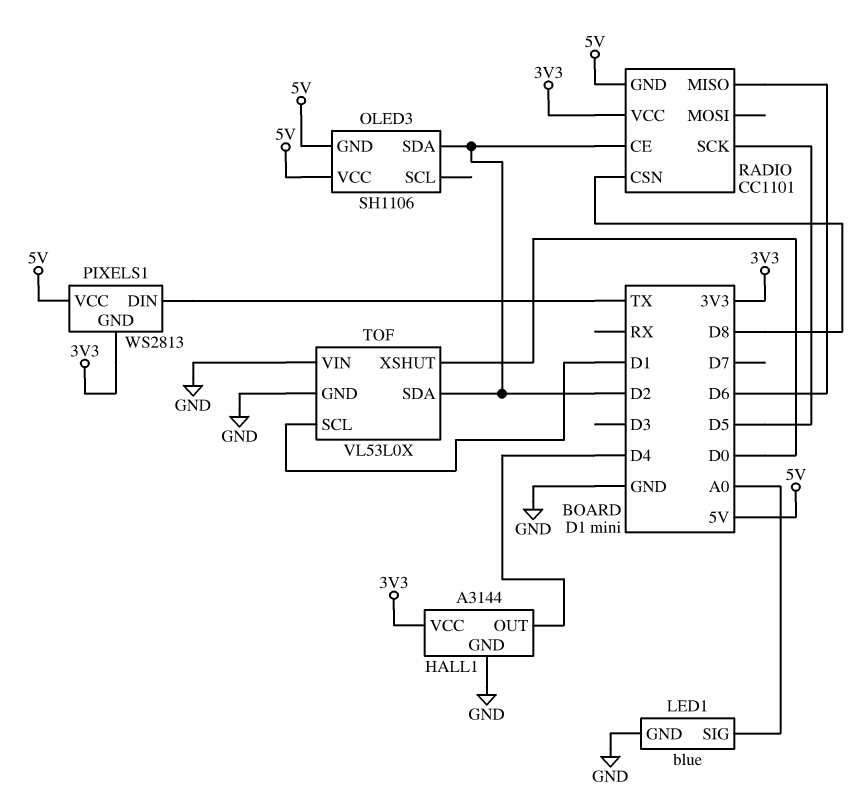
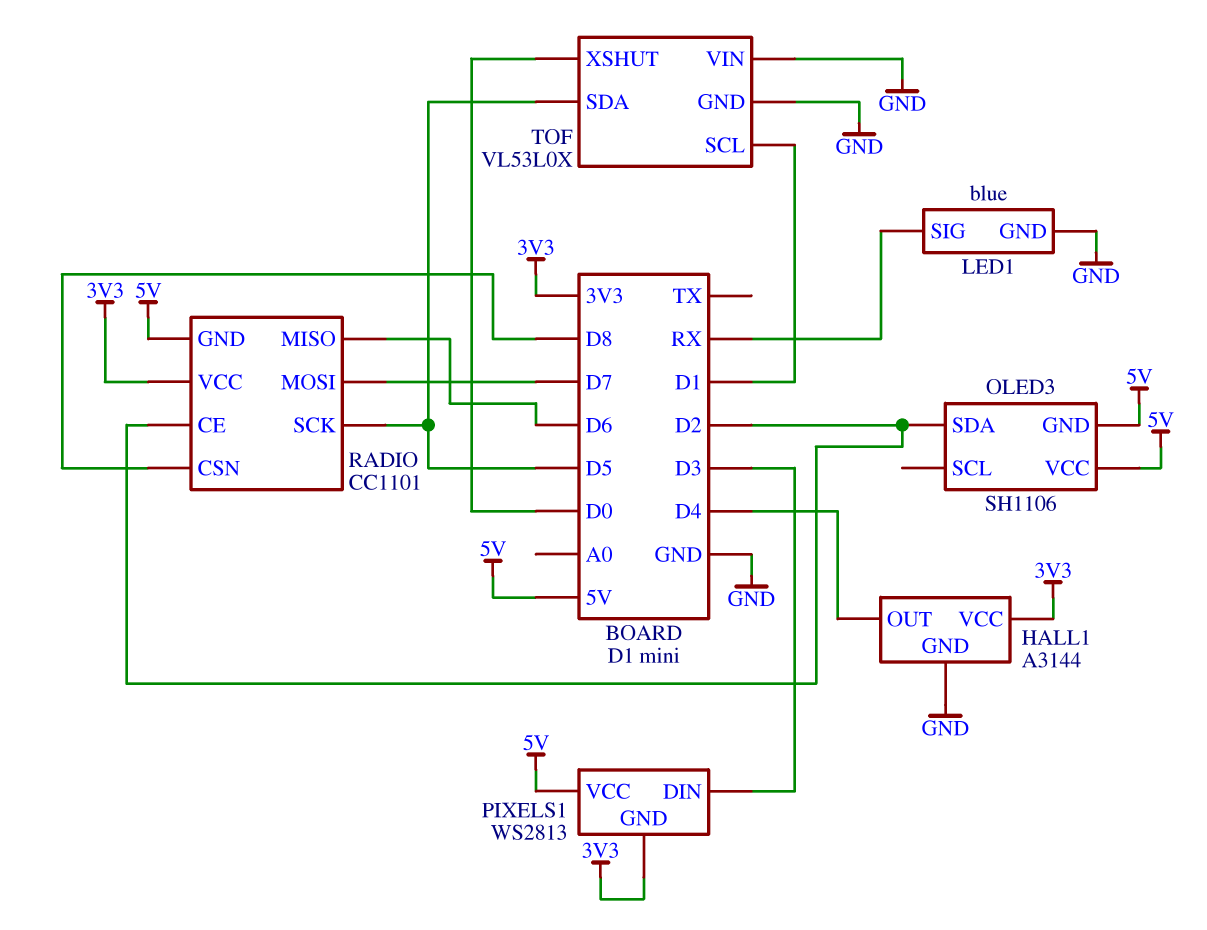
LED1 pin SIG: A0 -> RX
PIXELS1 pin DIN: TX -> D3
RADIO pin MOSI: none -> D7
TOF pin SDA: D2 -> D5

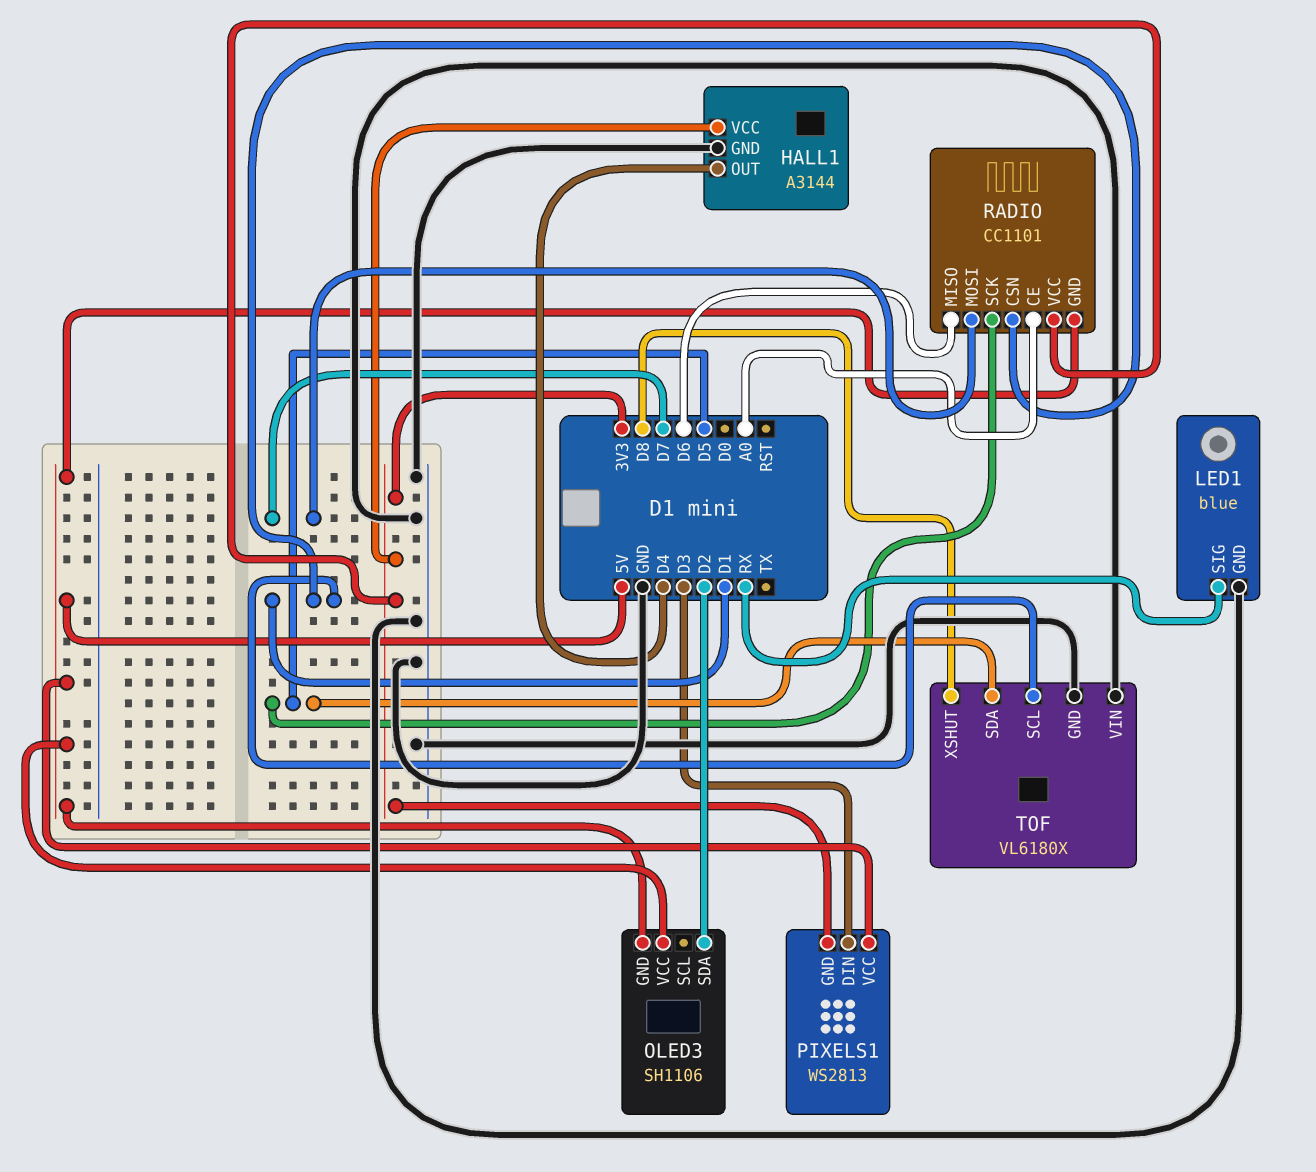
RADIO pin CE: D2 -> A0
RADIO pin CSN: D8 -> D1
TOF: VL53L0X -> VL6180X
TOF pin XSHUT: D0 -> D8

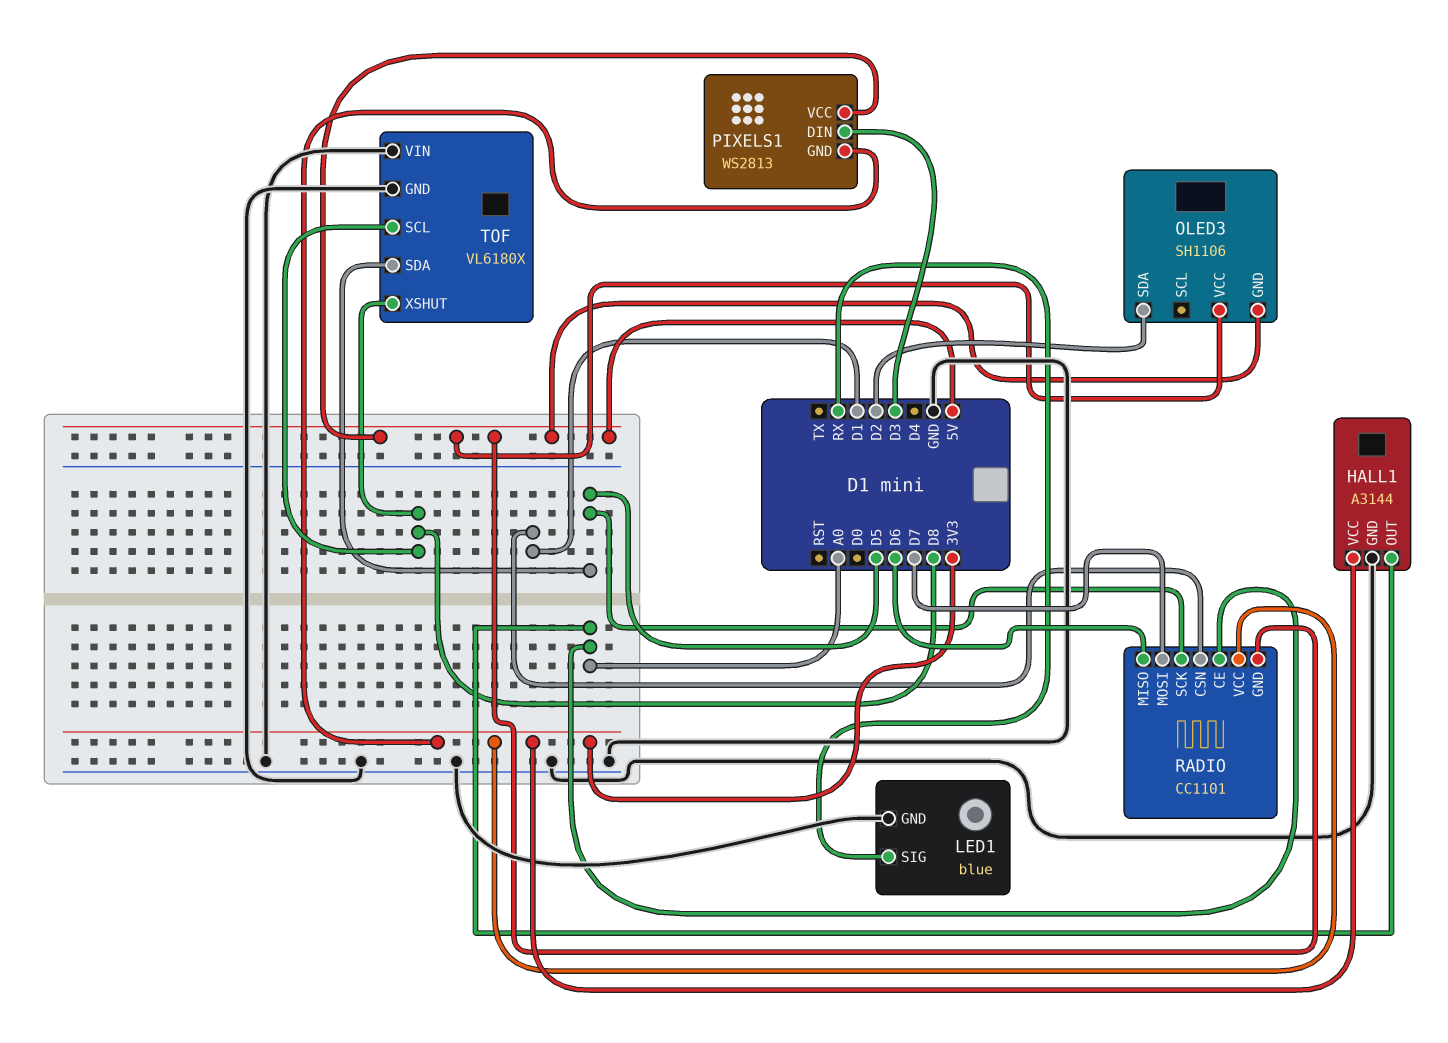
HALL1 pin OUT: D4 -> A0
TOF pin SCL: D1 -> D8

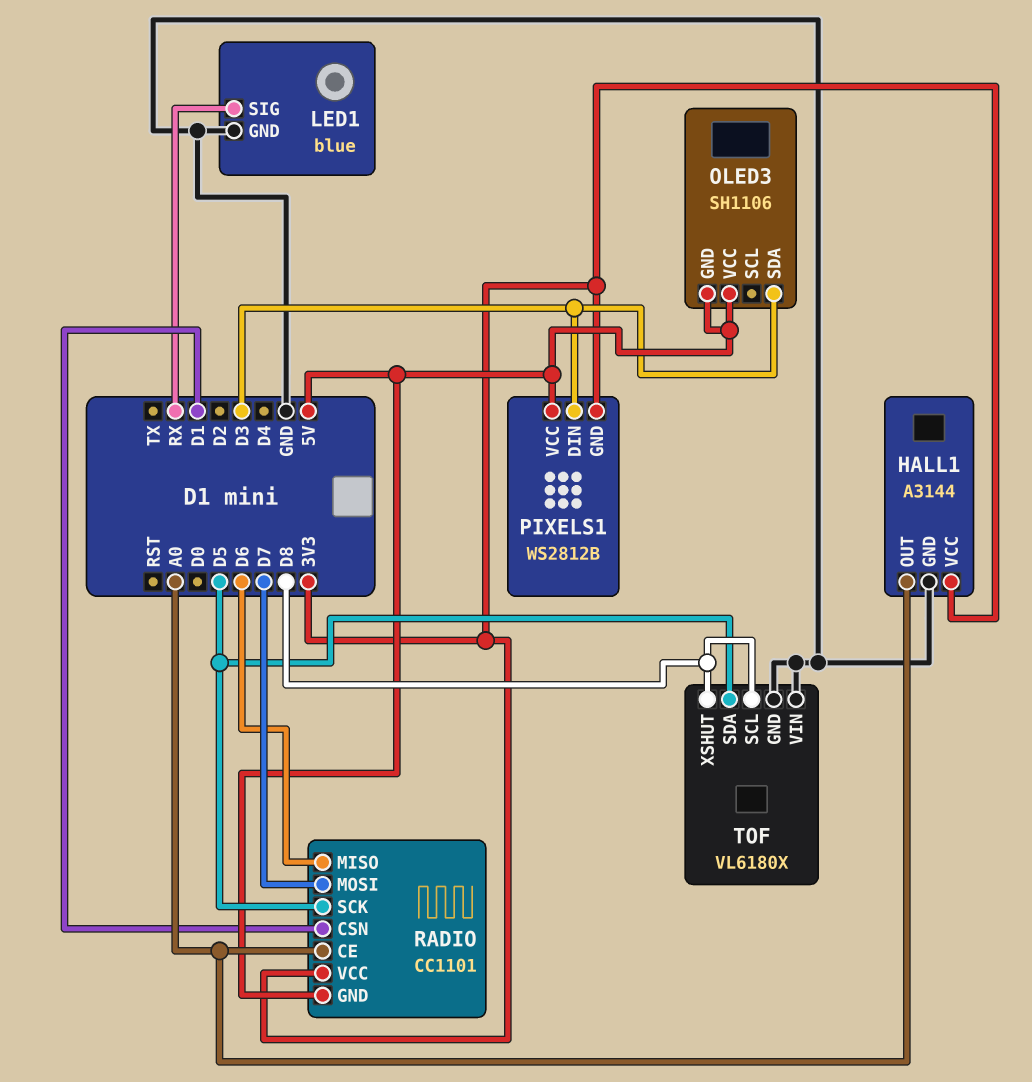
OLED3 pin SDA: D2 -> D3
PIXELS1: WS2813 -> WS2812B

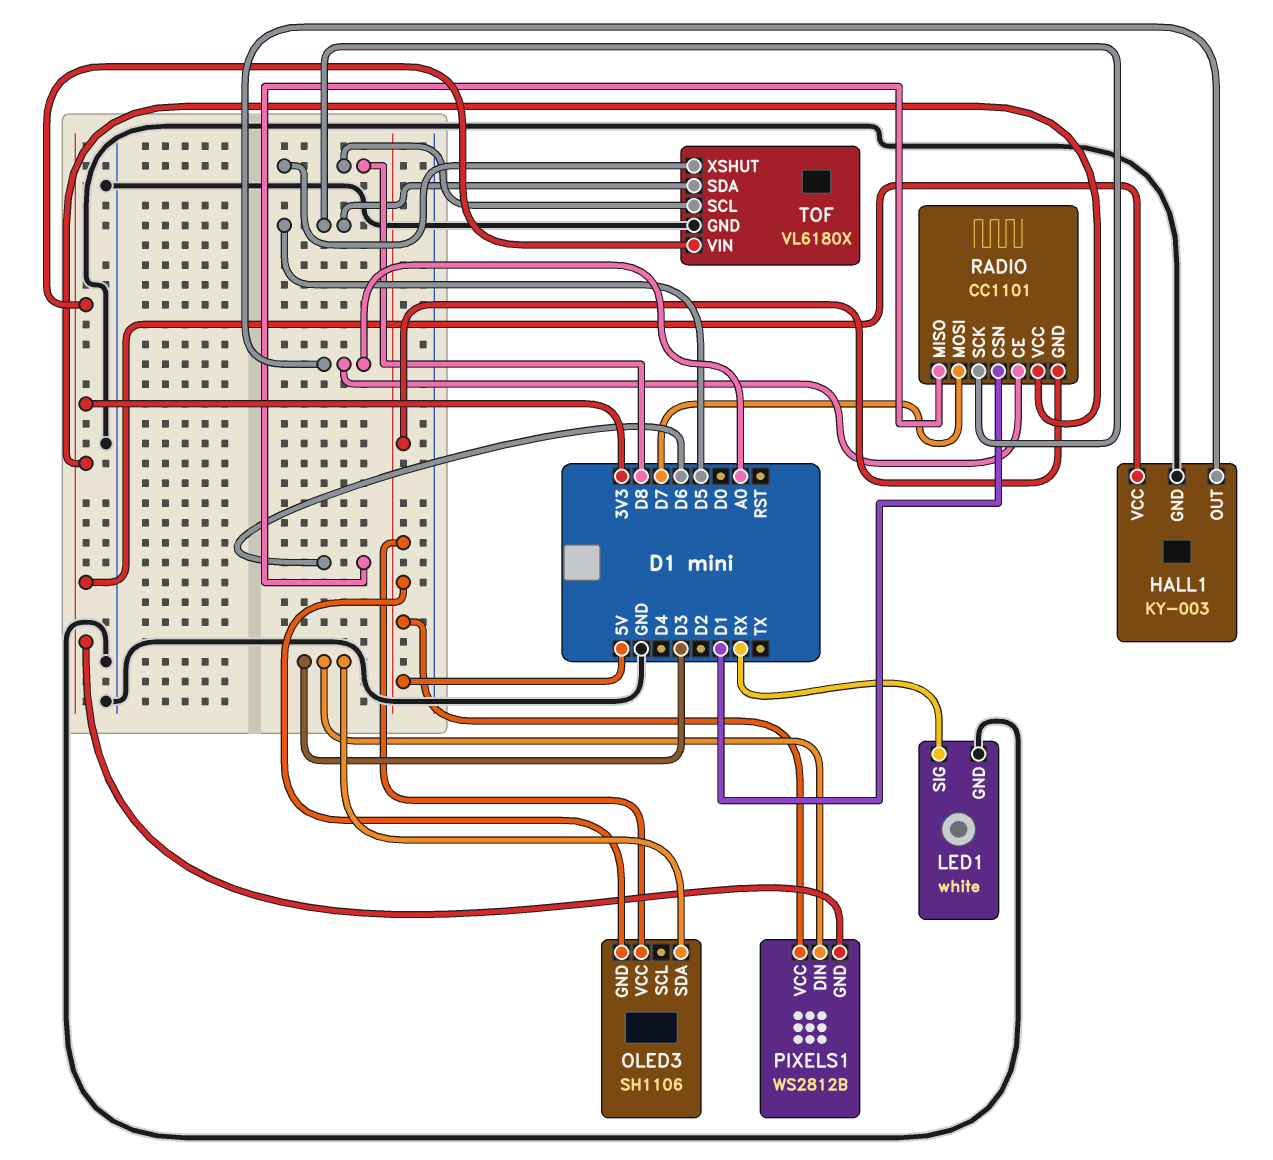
HALL1: A3144 -> KY-003
LED1: blue -> white
TOF pin VIN: GND -> 3V3

